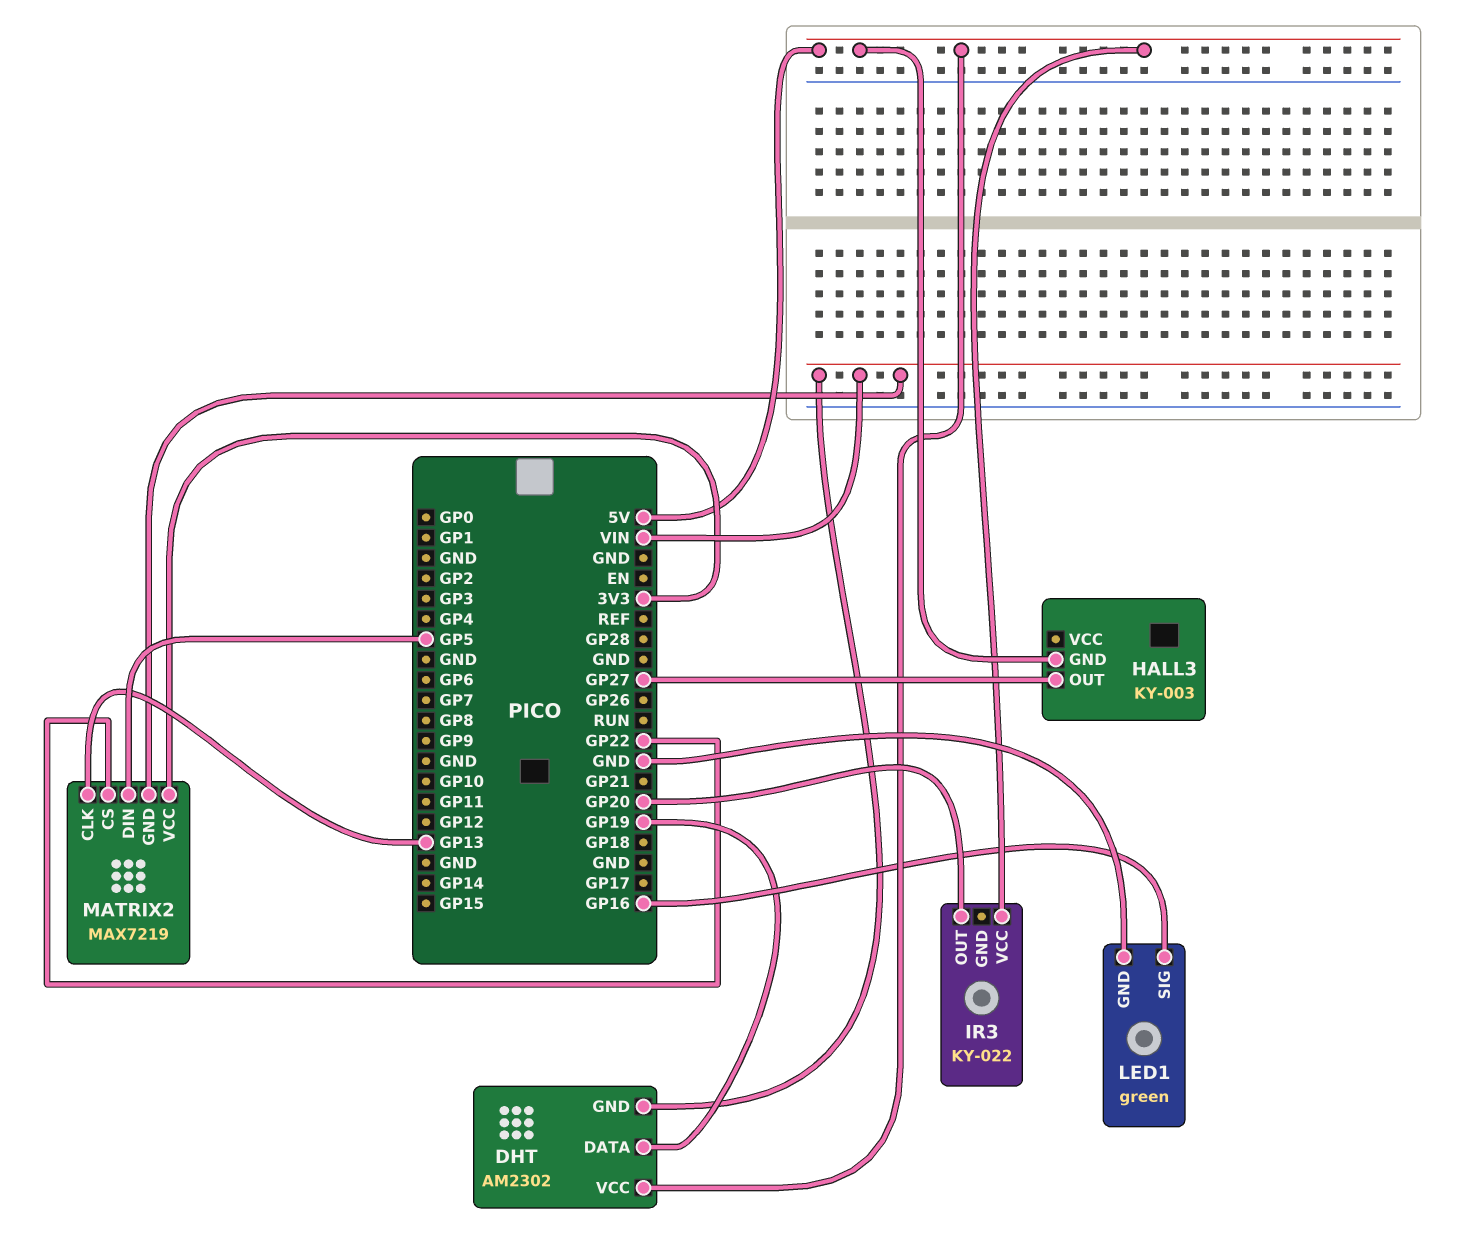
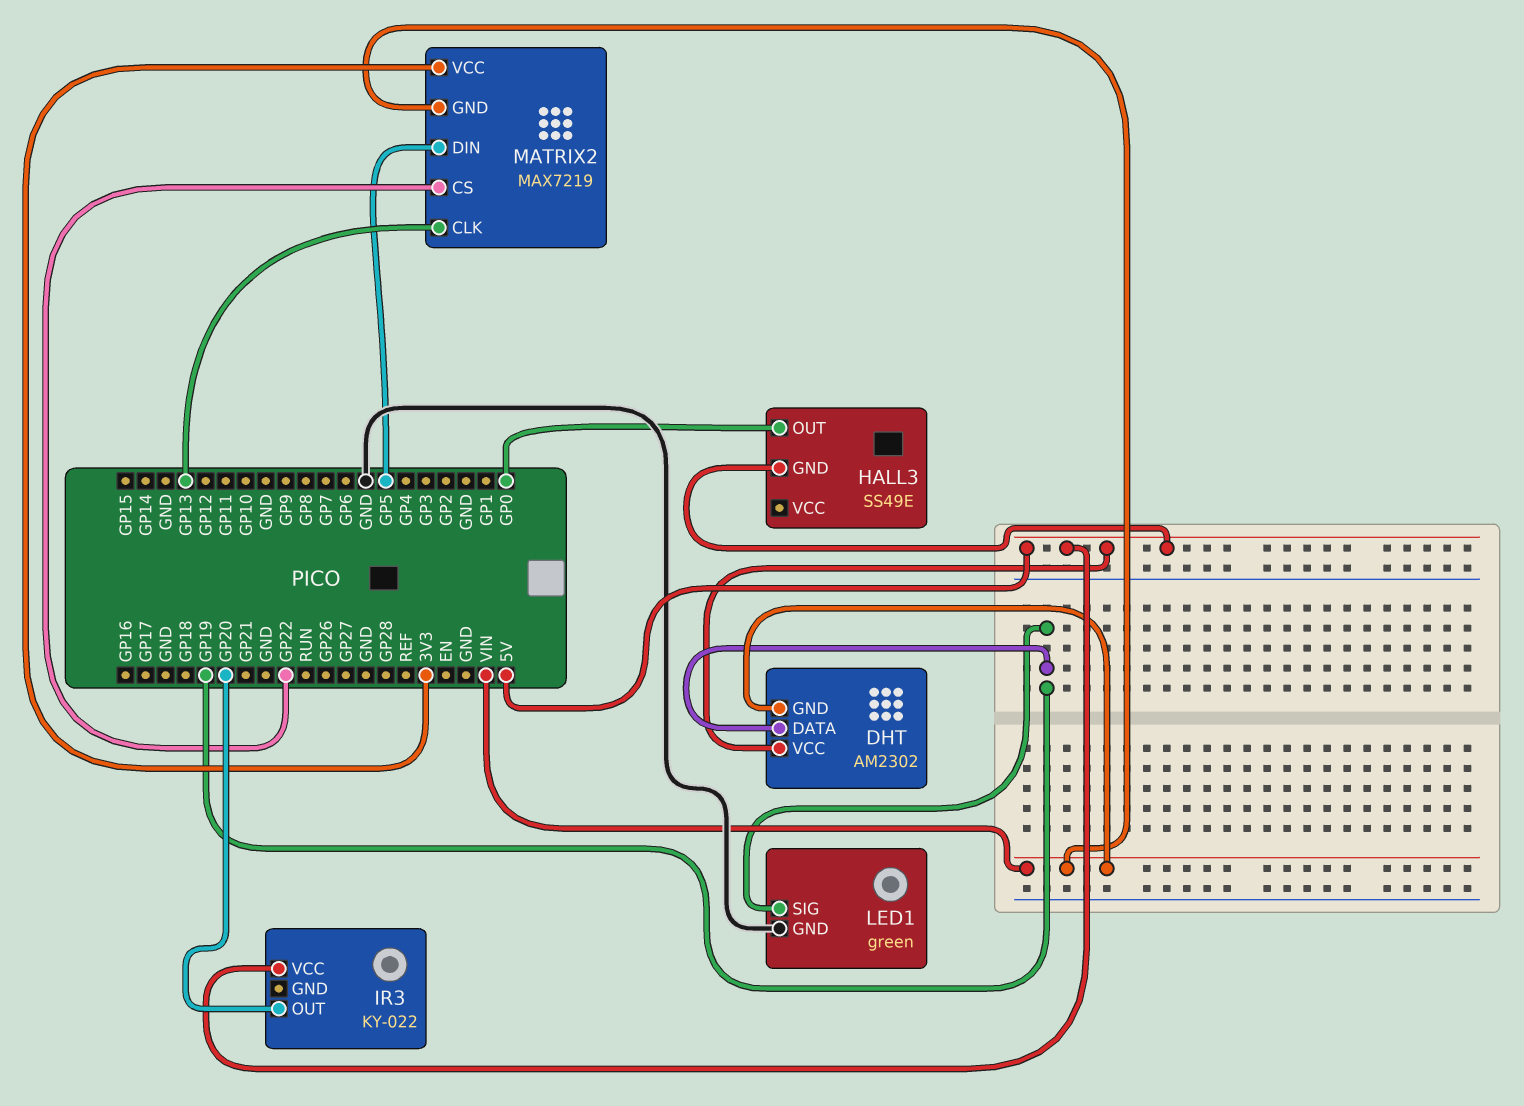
HALL3: KY-003 -> SS49E
HALL3 pin OUT: GP27 -> GP0
LED1 pin SIG: GP16 -> GP19

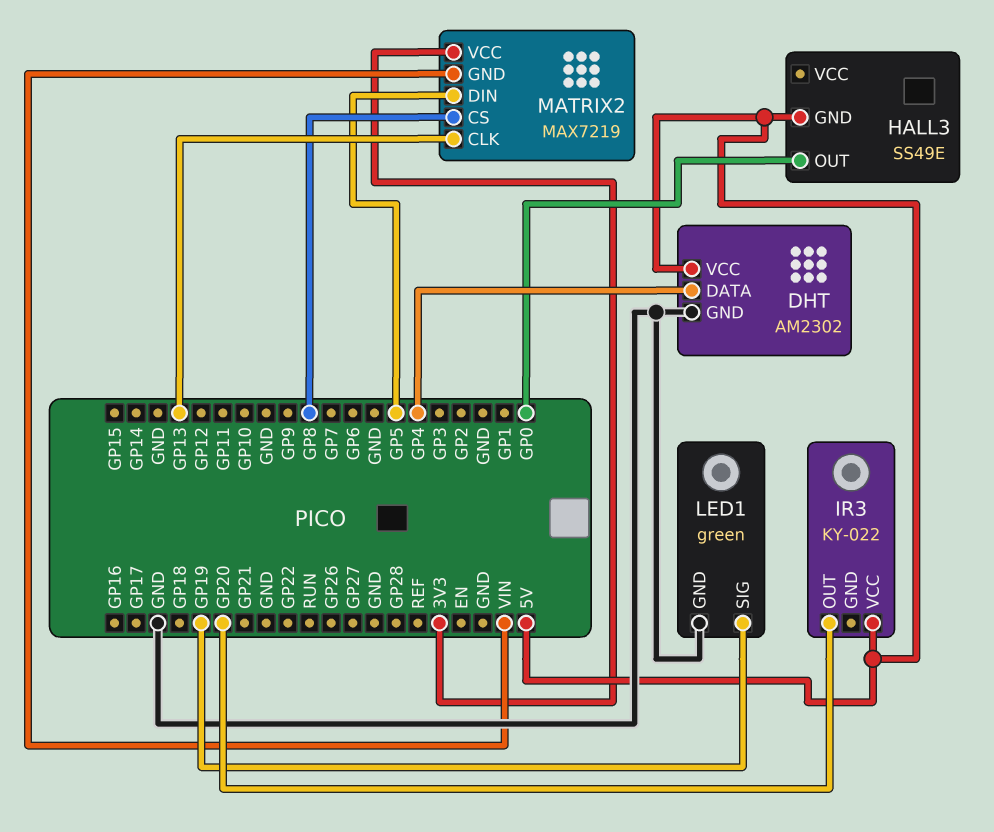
DHT pin DATA: GP19 -> GP4
DHT pin GND: VIN -> GND
MATRIX2 pin CS: GP22 -> GP8

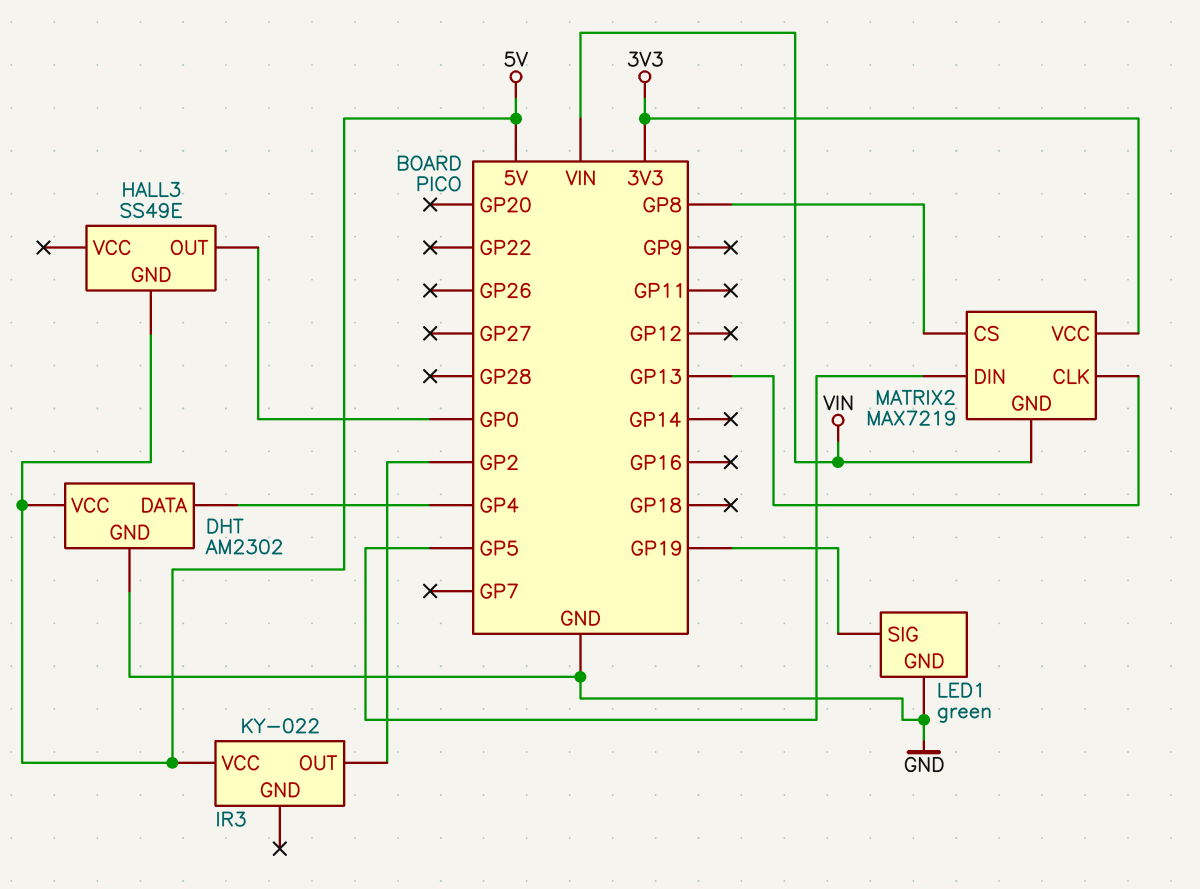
IR3 pin OUT: GP20 -> GP2

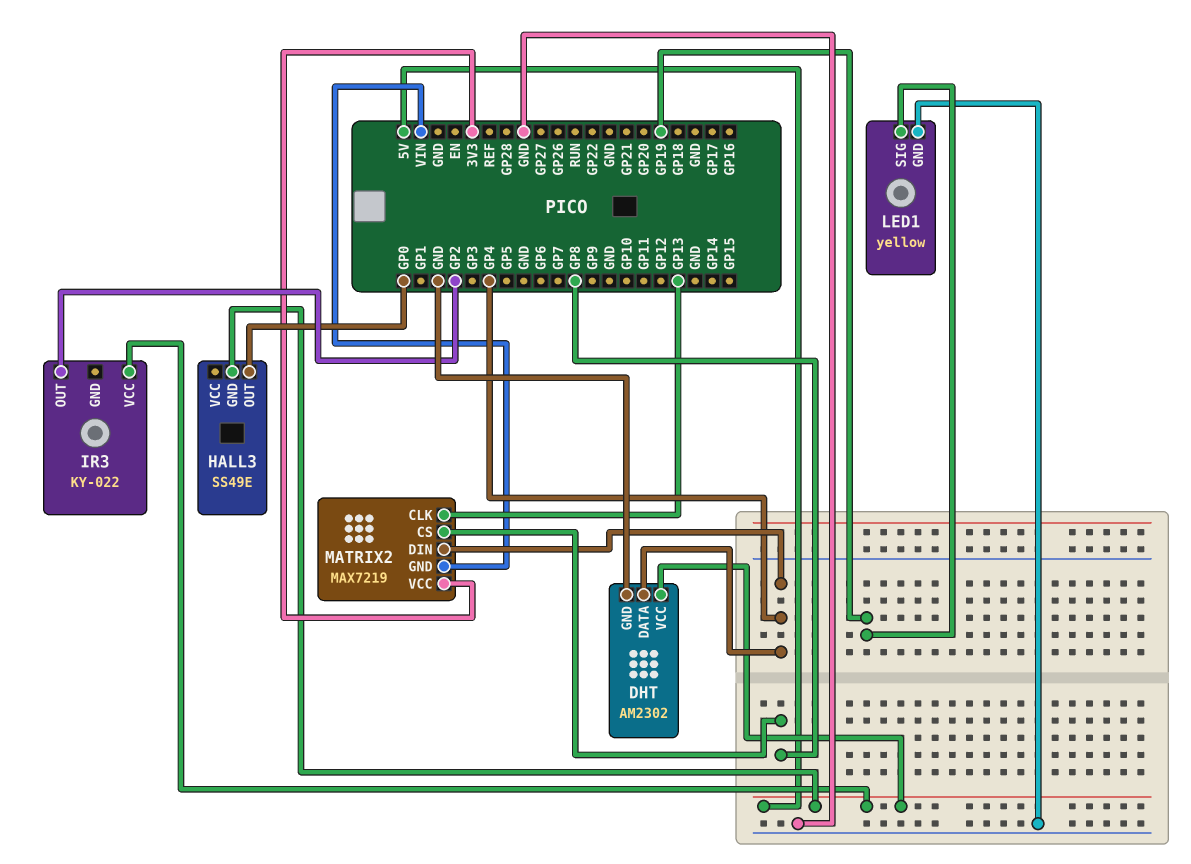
LED1: green -> yellow
MATRIX2 pin DIN: GP5 -> GP4

